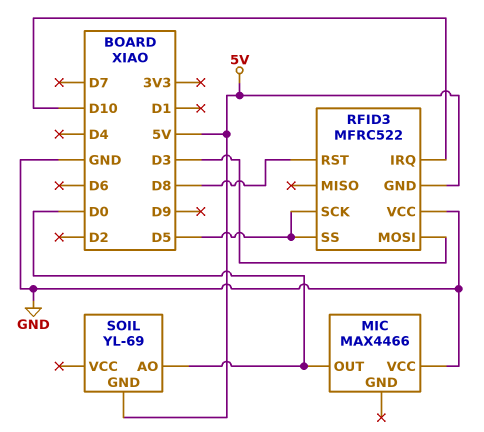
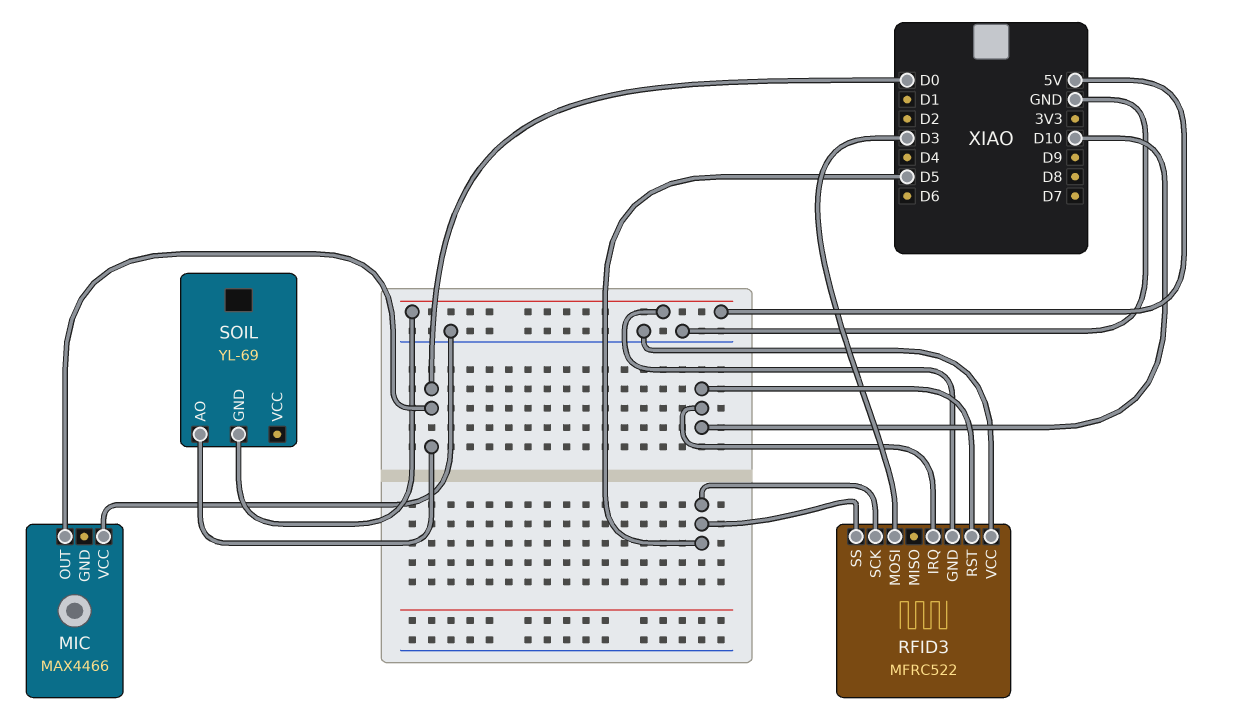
RFID3 pin RST: D8 -> D10

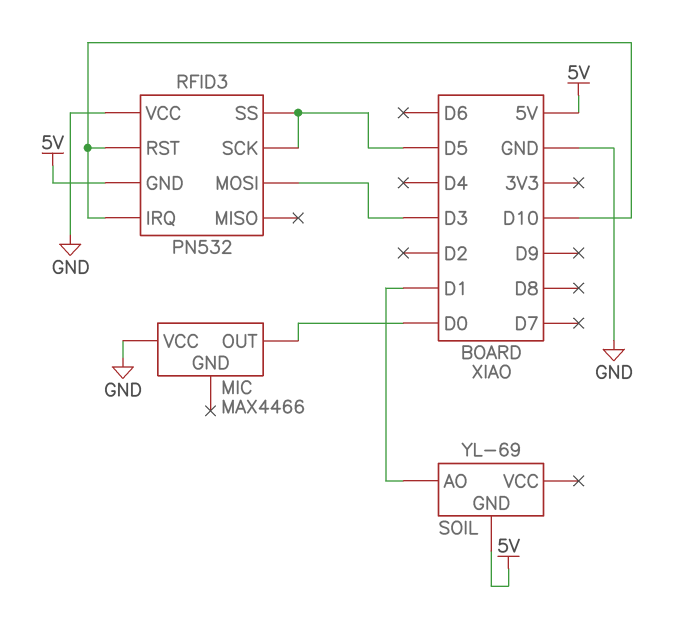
RFID3: MFRC522 -> PN532
SOIL pin AO: D0 -> D1

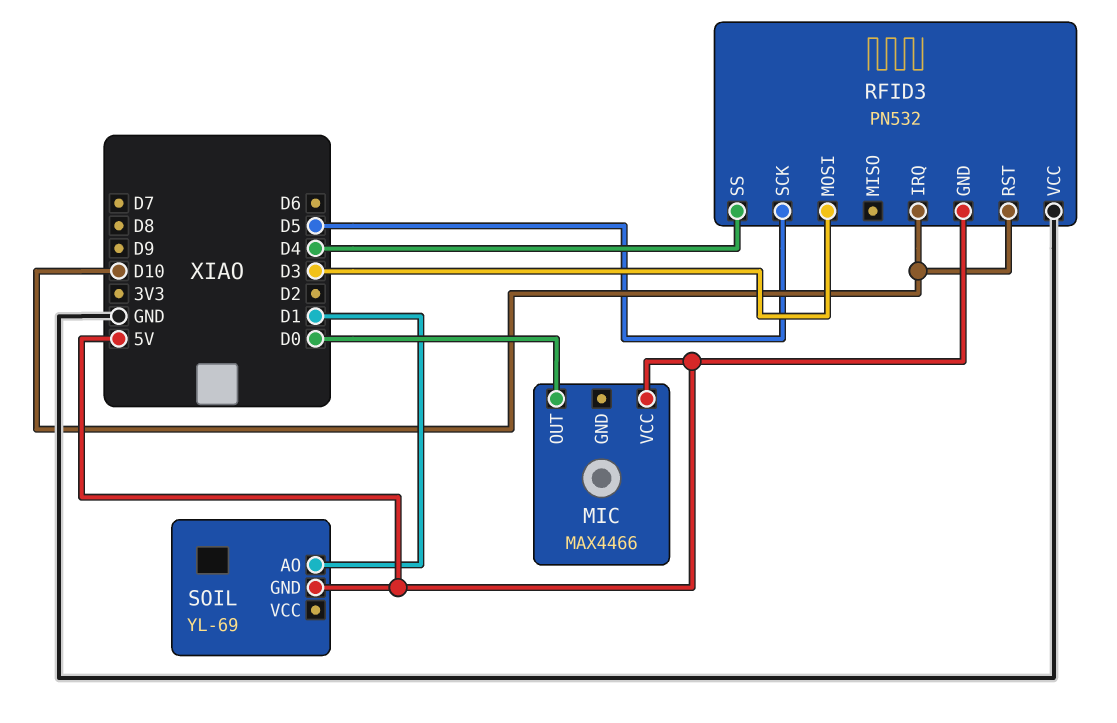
MIC pin VCC: GND -> 5V
RFID3 pin SS: D5 -> D4

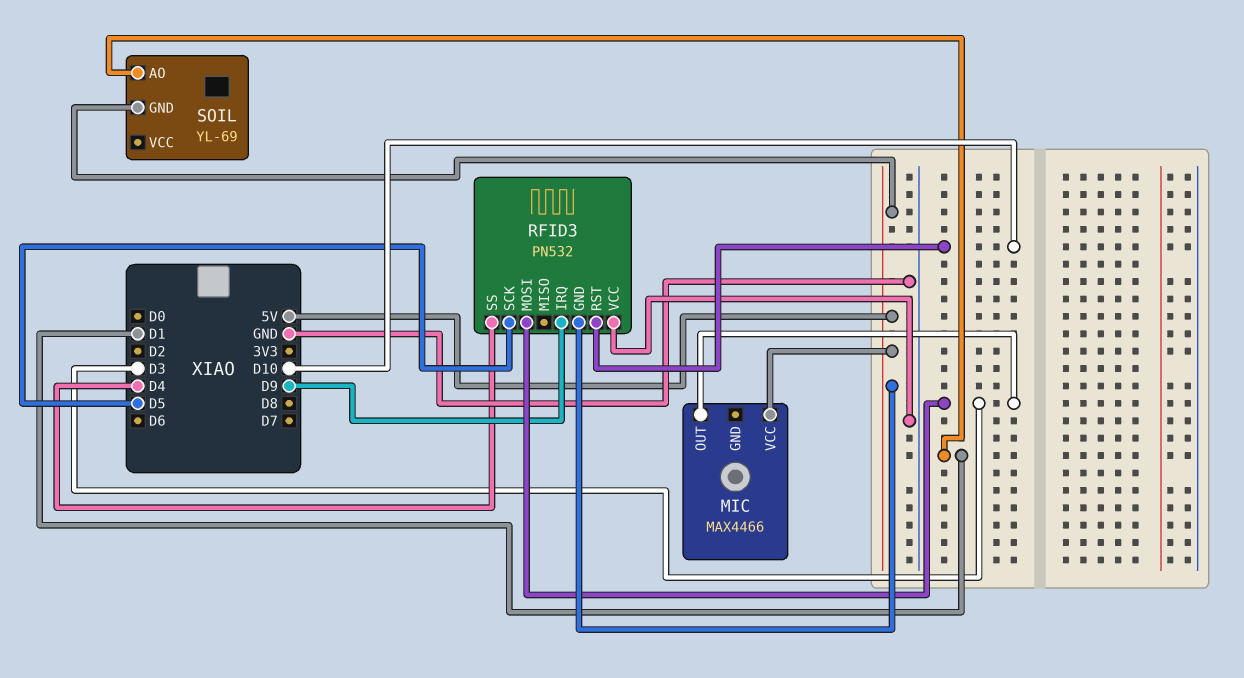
MIC pin OUT: D0 -> D3
RFID3 pin IRQ: D10 -> D9

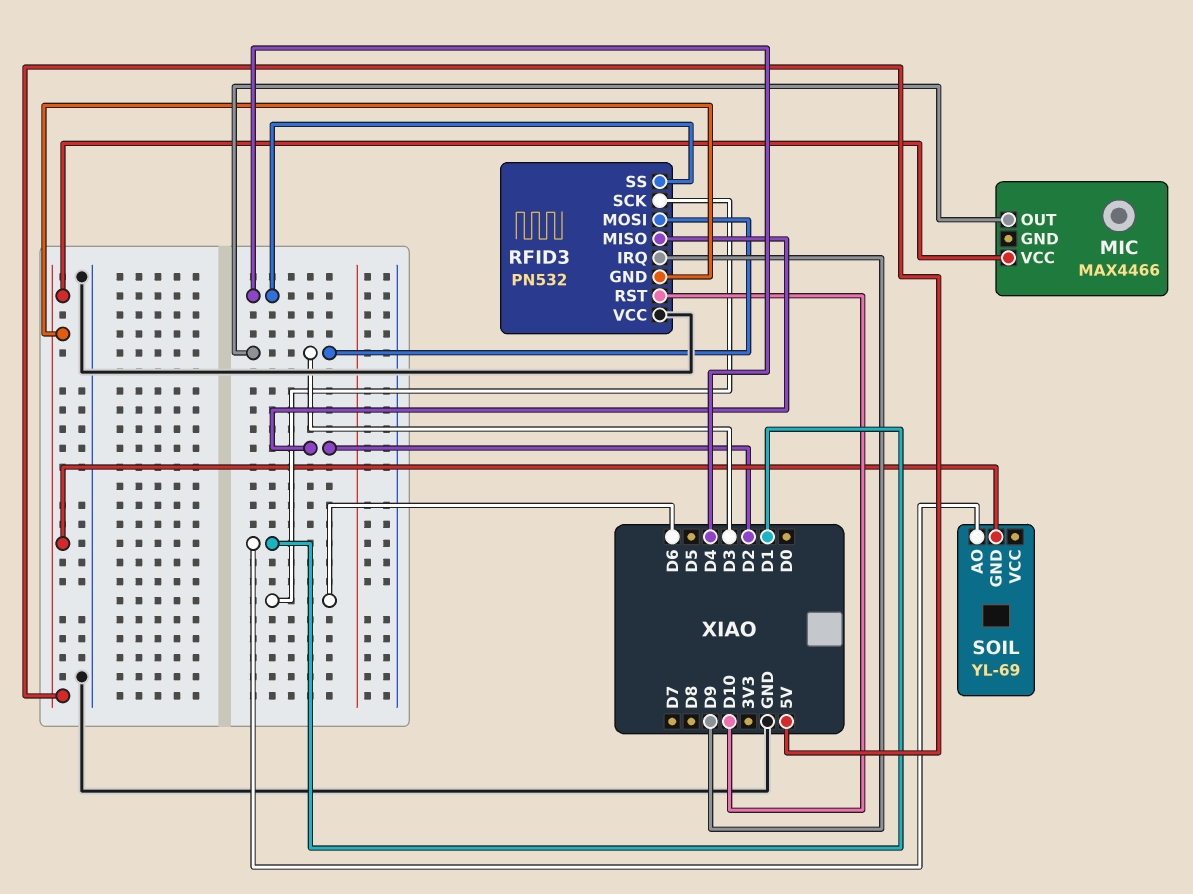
RFID3 pin MISO: none -> D2
RFID3 pin SCK: D5 -> D6

